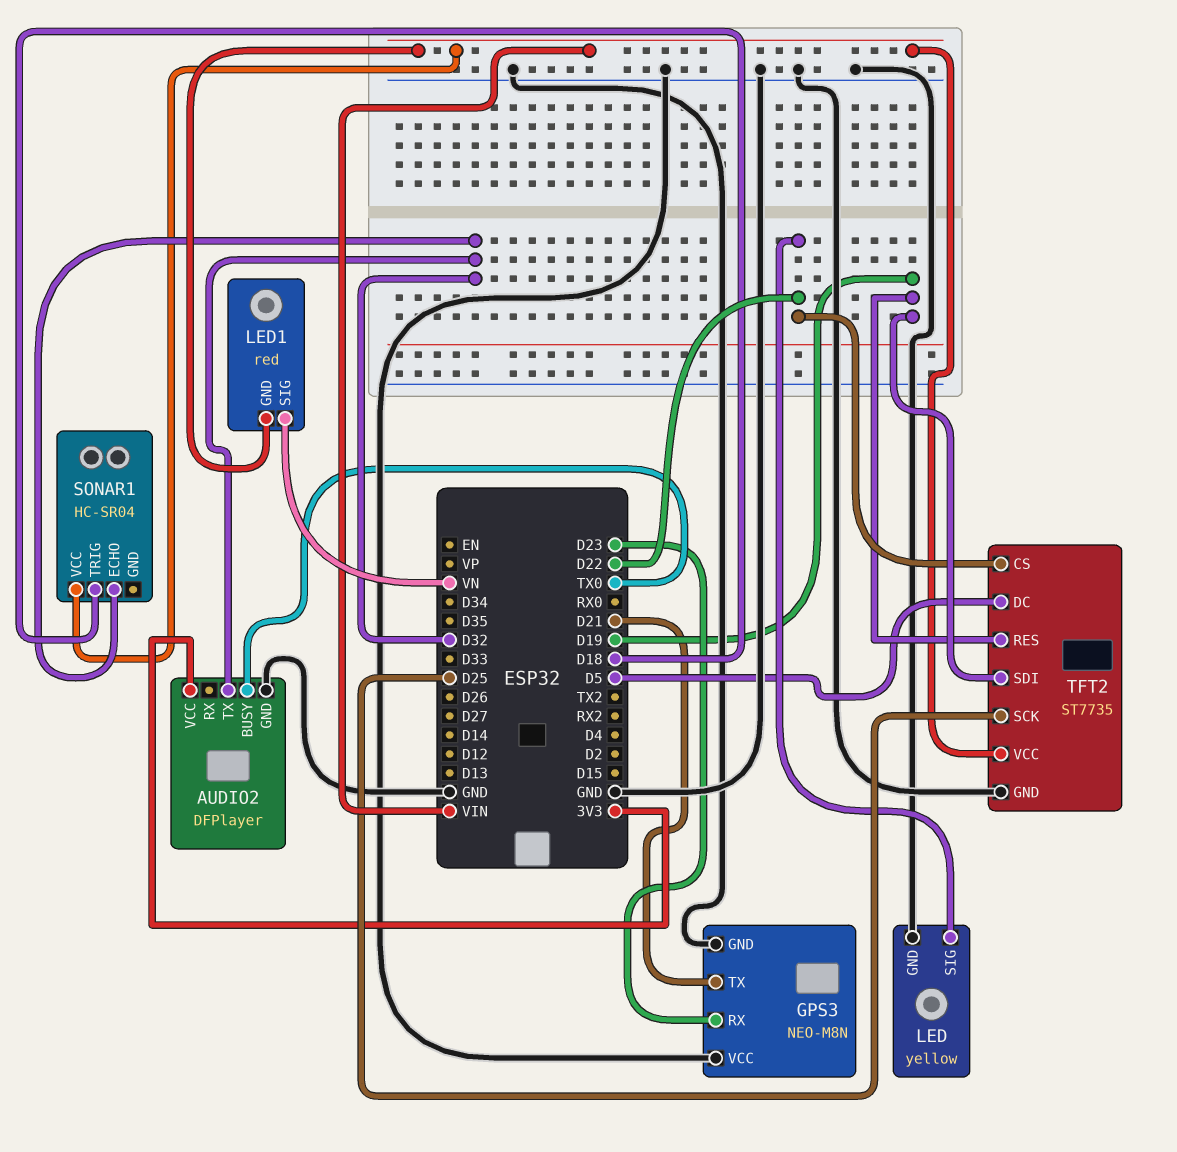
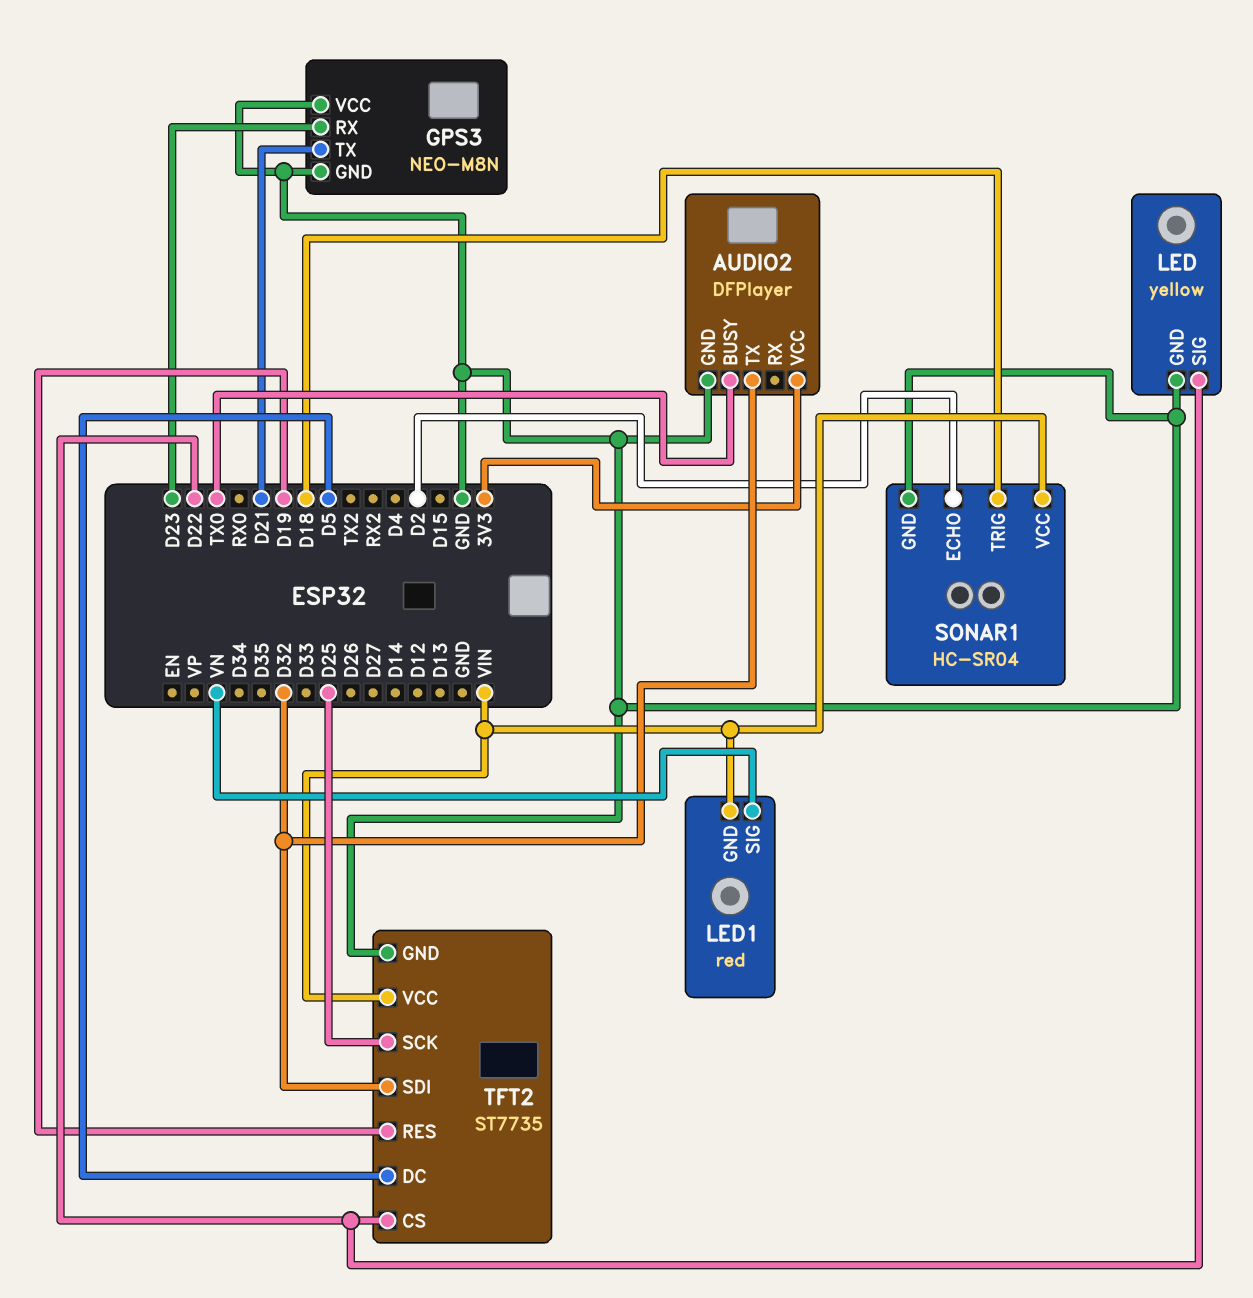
SONAR1 pin ECHO: D32 -> D2
SONAR1 pin GND: none -> GND
TFT2 pin SDI: D19 -> D32

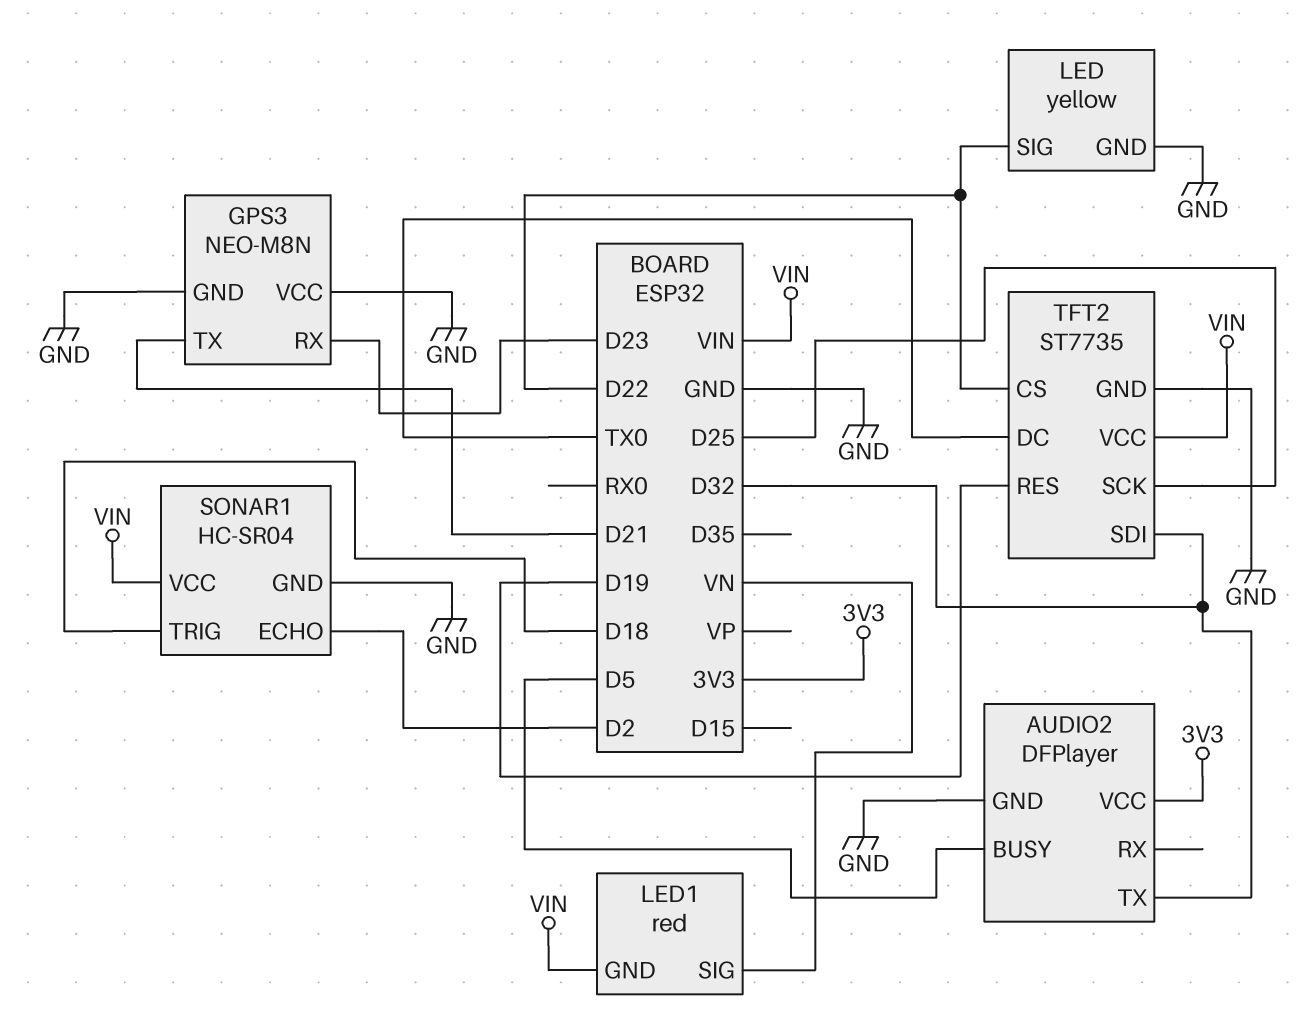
AUDIO2 pin BUSY: TX0 -> D5
TFT2 pin DC: D5 -> TX0

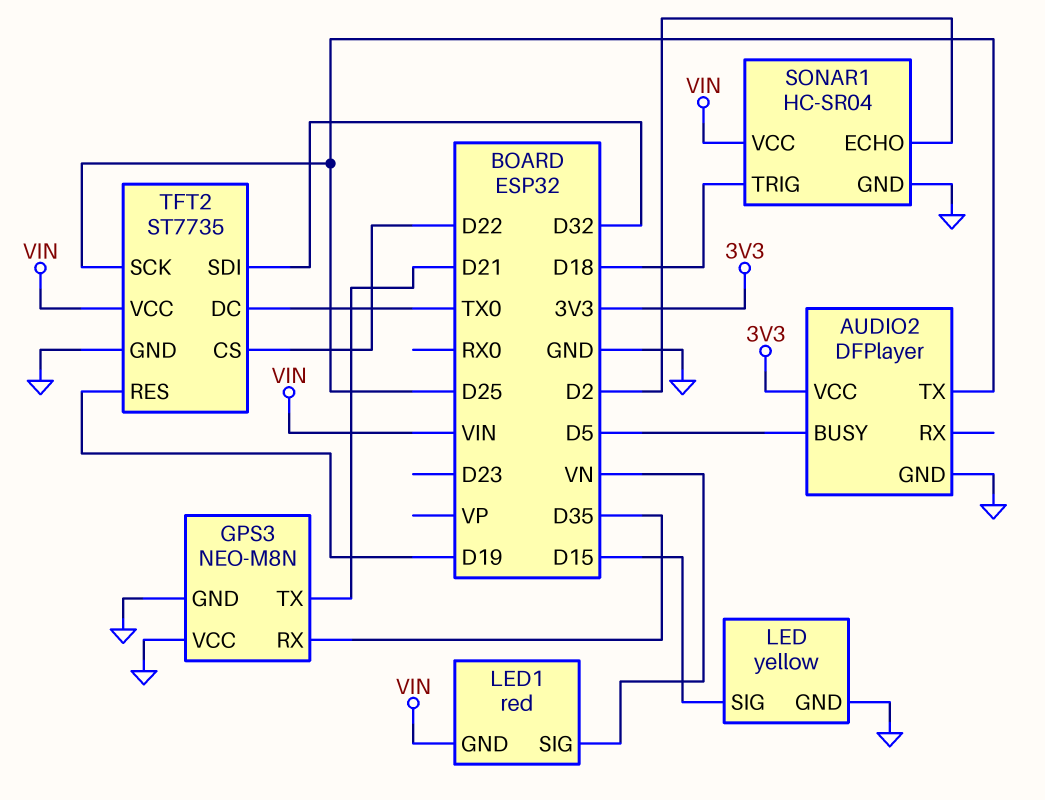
AUDIO2 pin TX: D32 -> D25
GPS3 pin RX: D23 -> D35
LED pin SIG: D22 -> D15

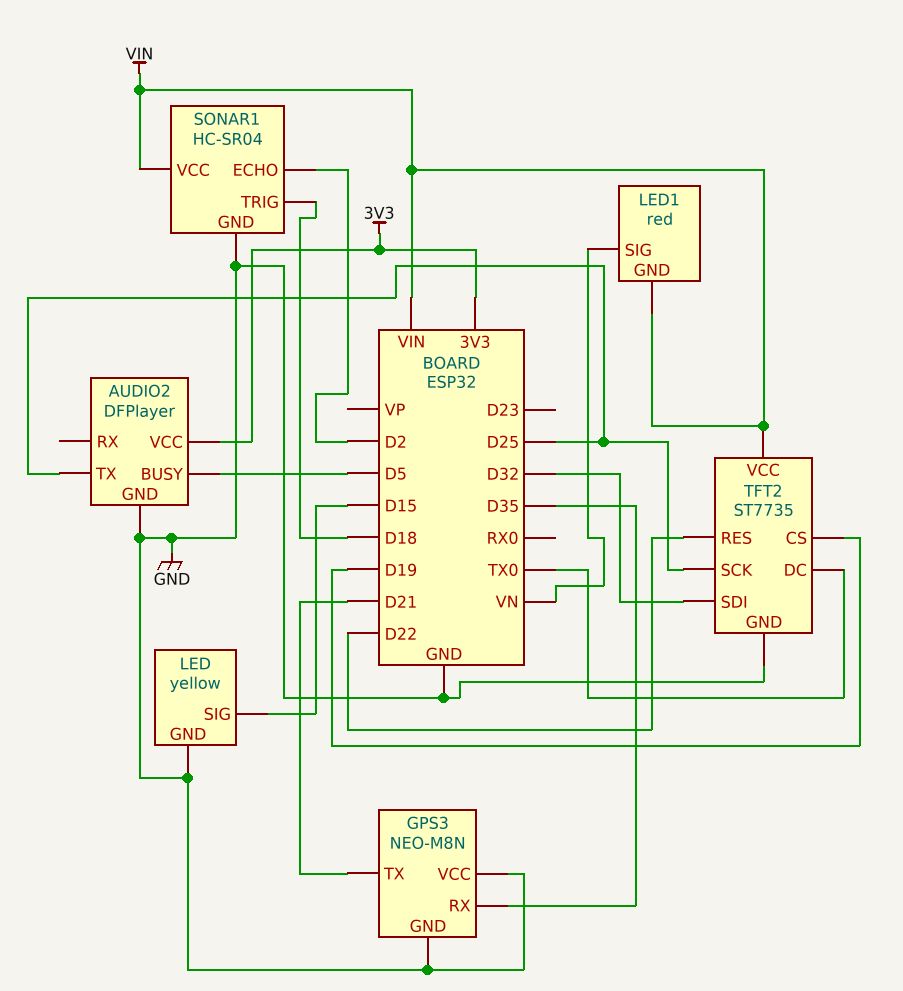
TFT2 pin CS: D22 -> D19
TFT2 pin RES: D19 -> D22

